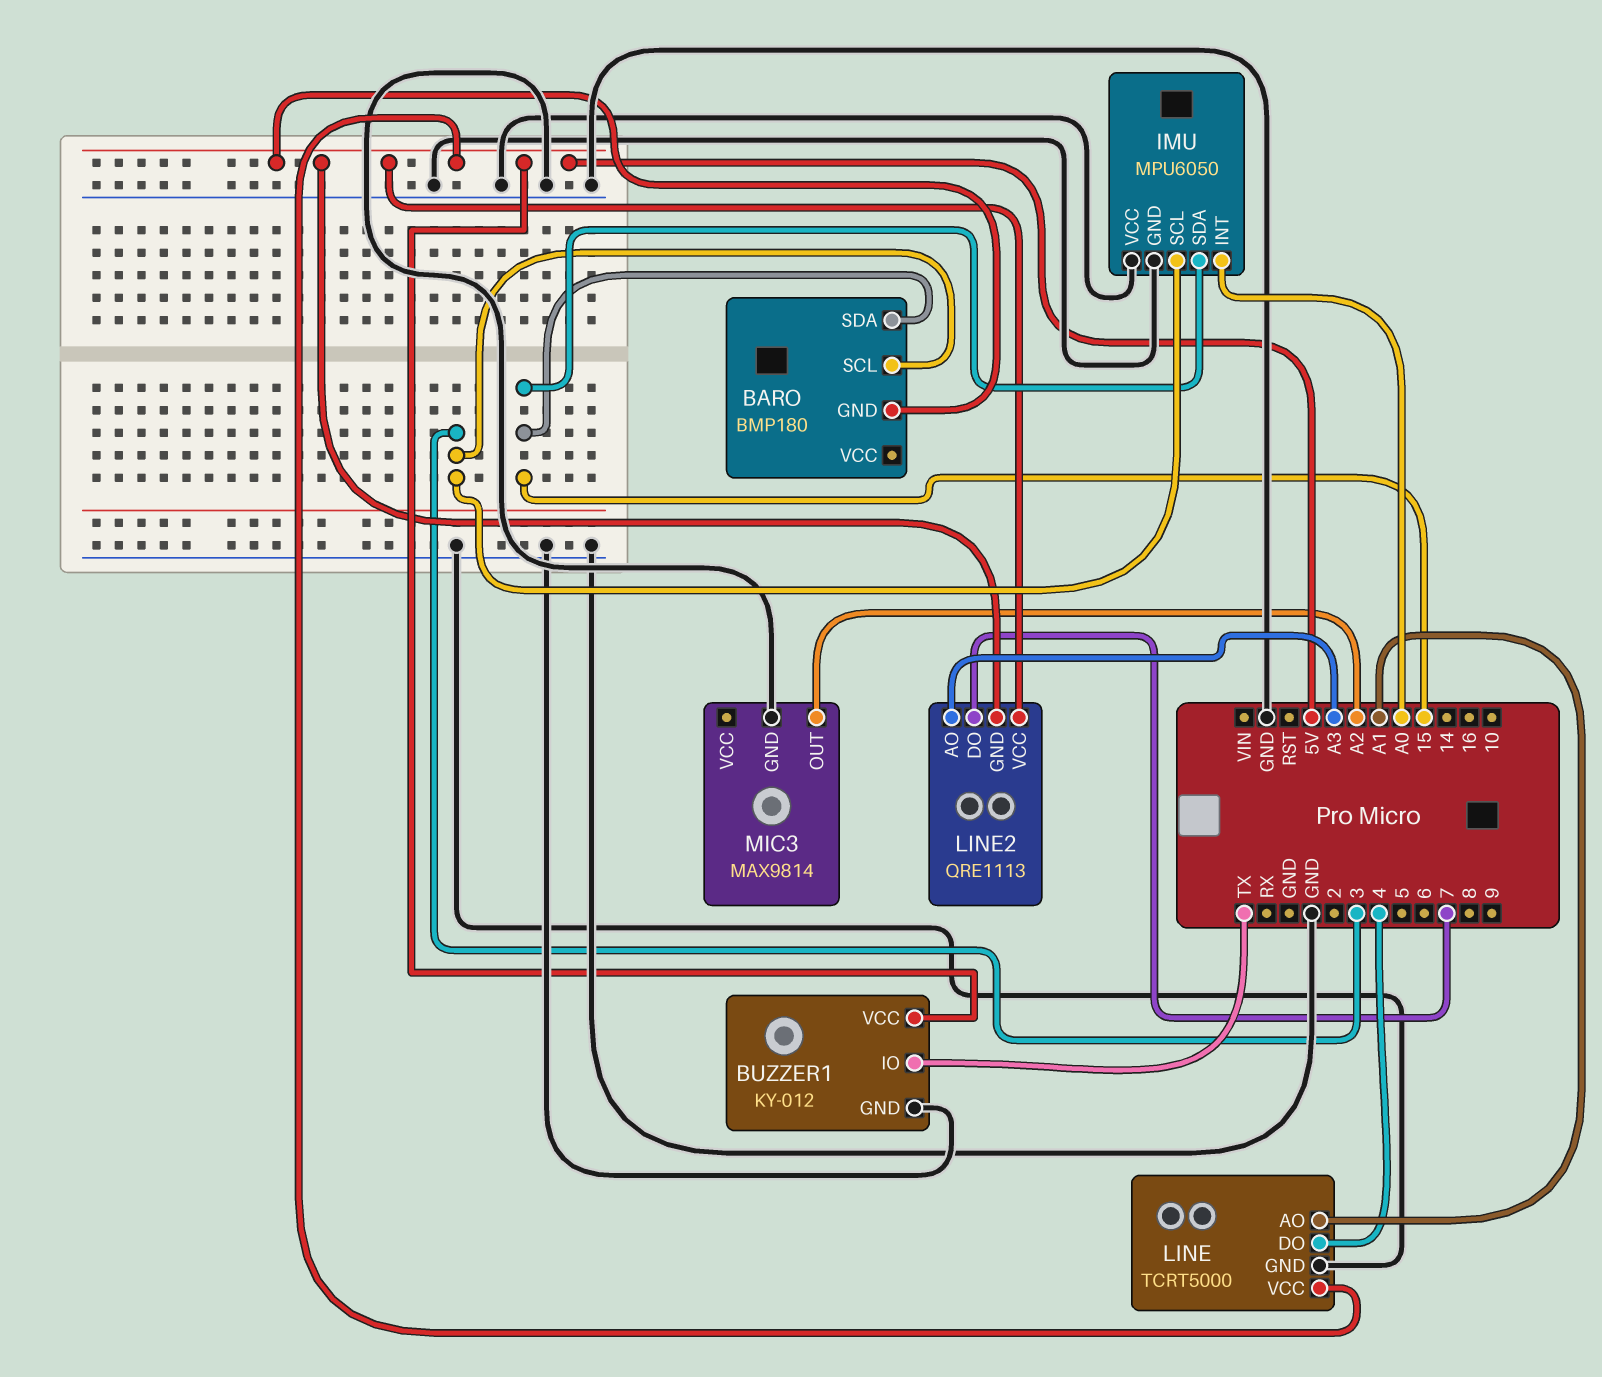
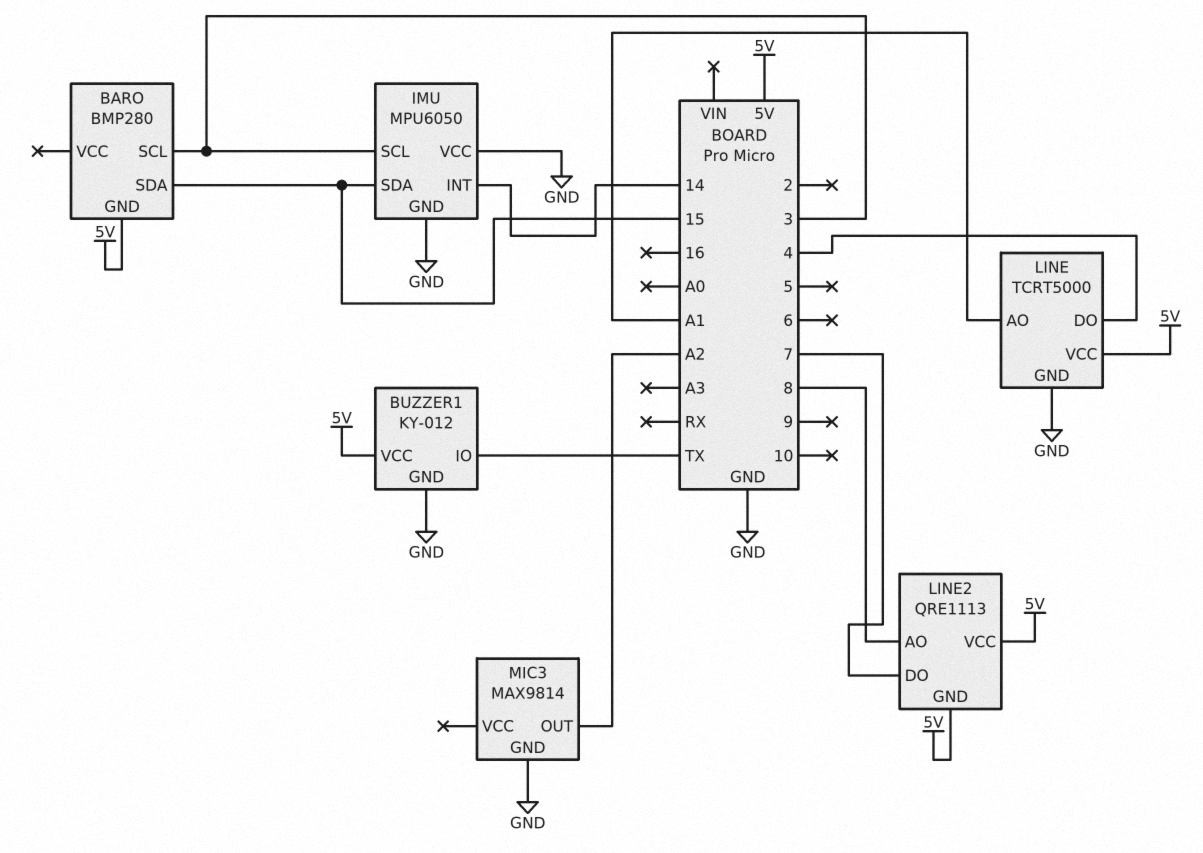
BARO: BMP180 -> BMP280
IMU pin INT: A0 -> 14
LINE2 pin AO: A3 -> 8

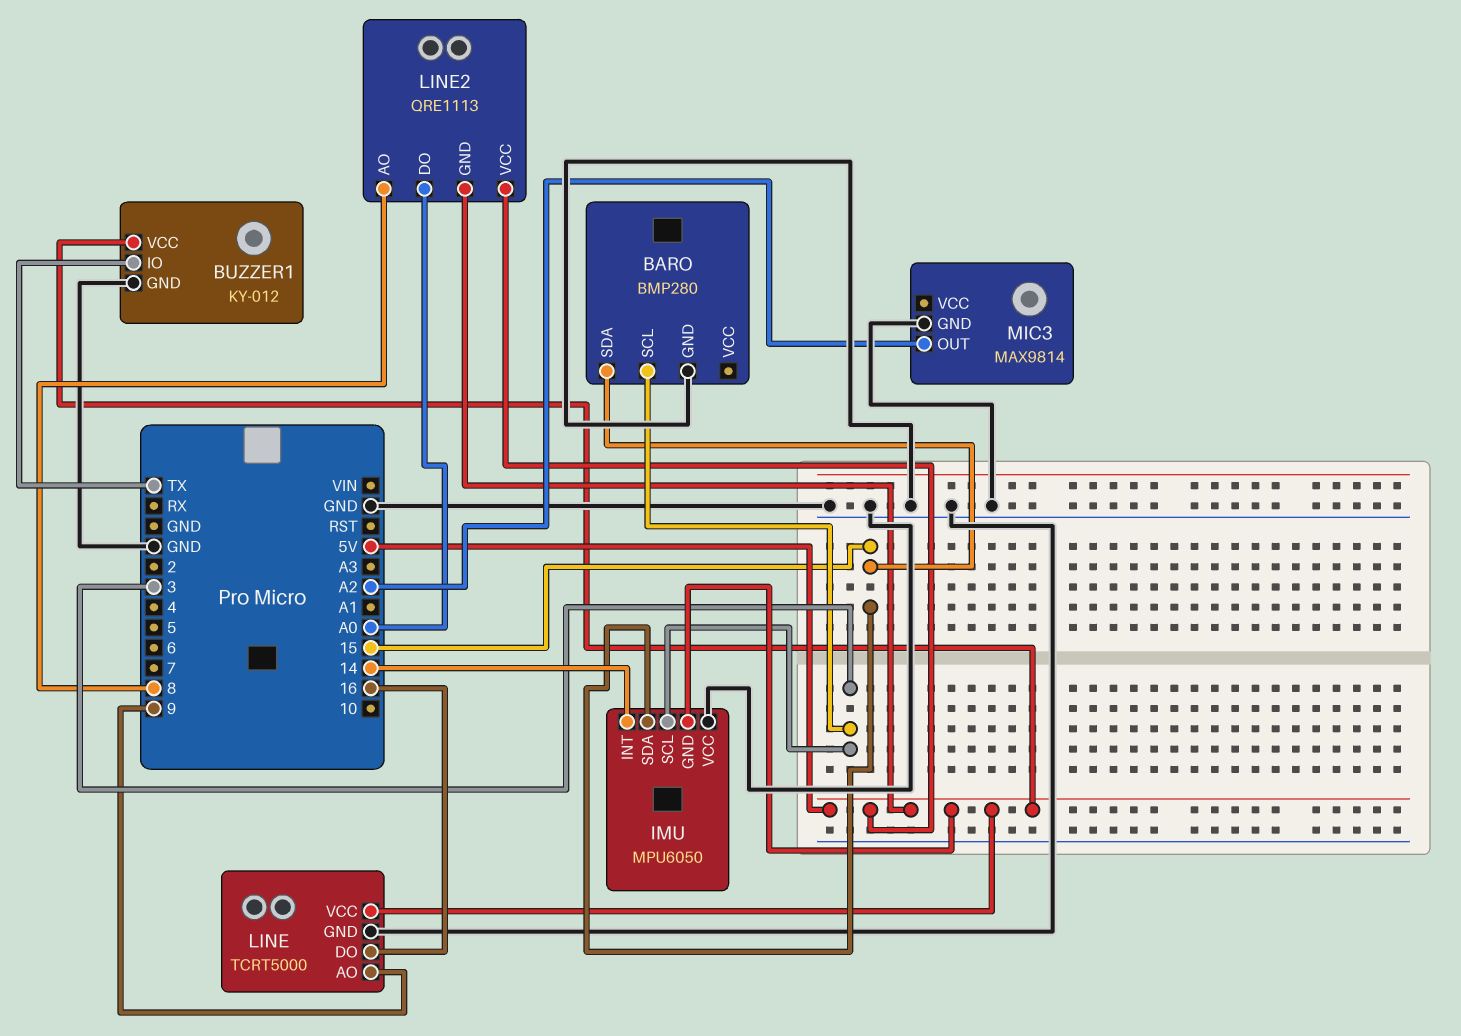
BARO pin GND: 5V -> GND
IMU pin GND: GND -> 5V
LINE pin AO: A1 -> 9
LINE pin DO: 4 -> 16
LINE2 pin DO: 7 -> A0

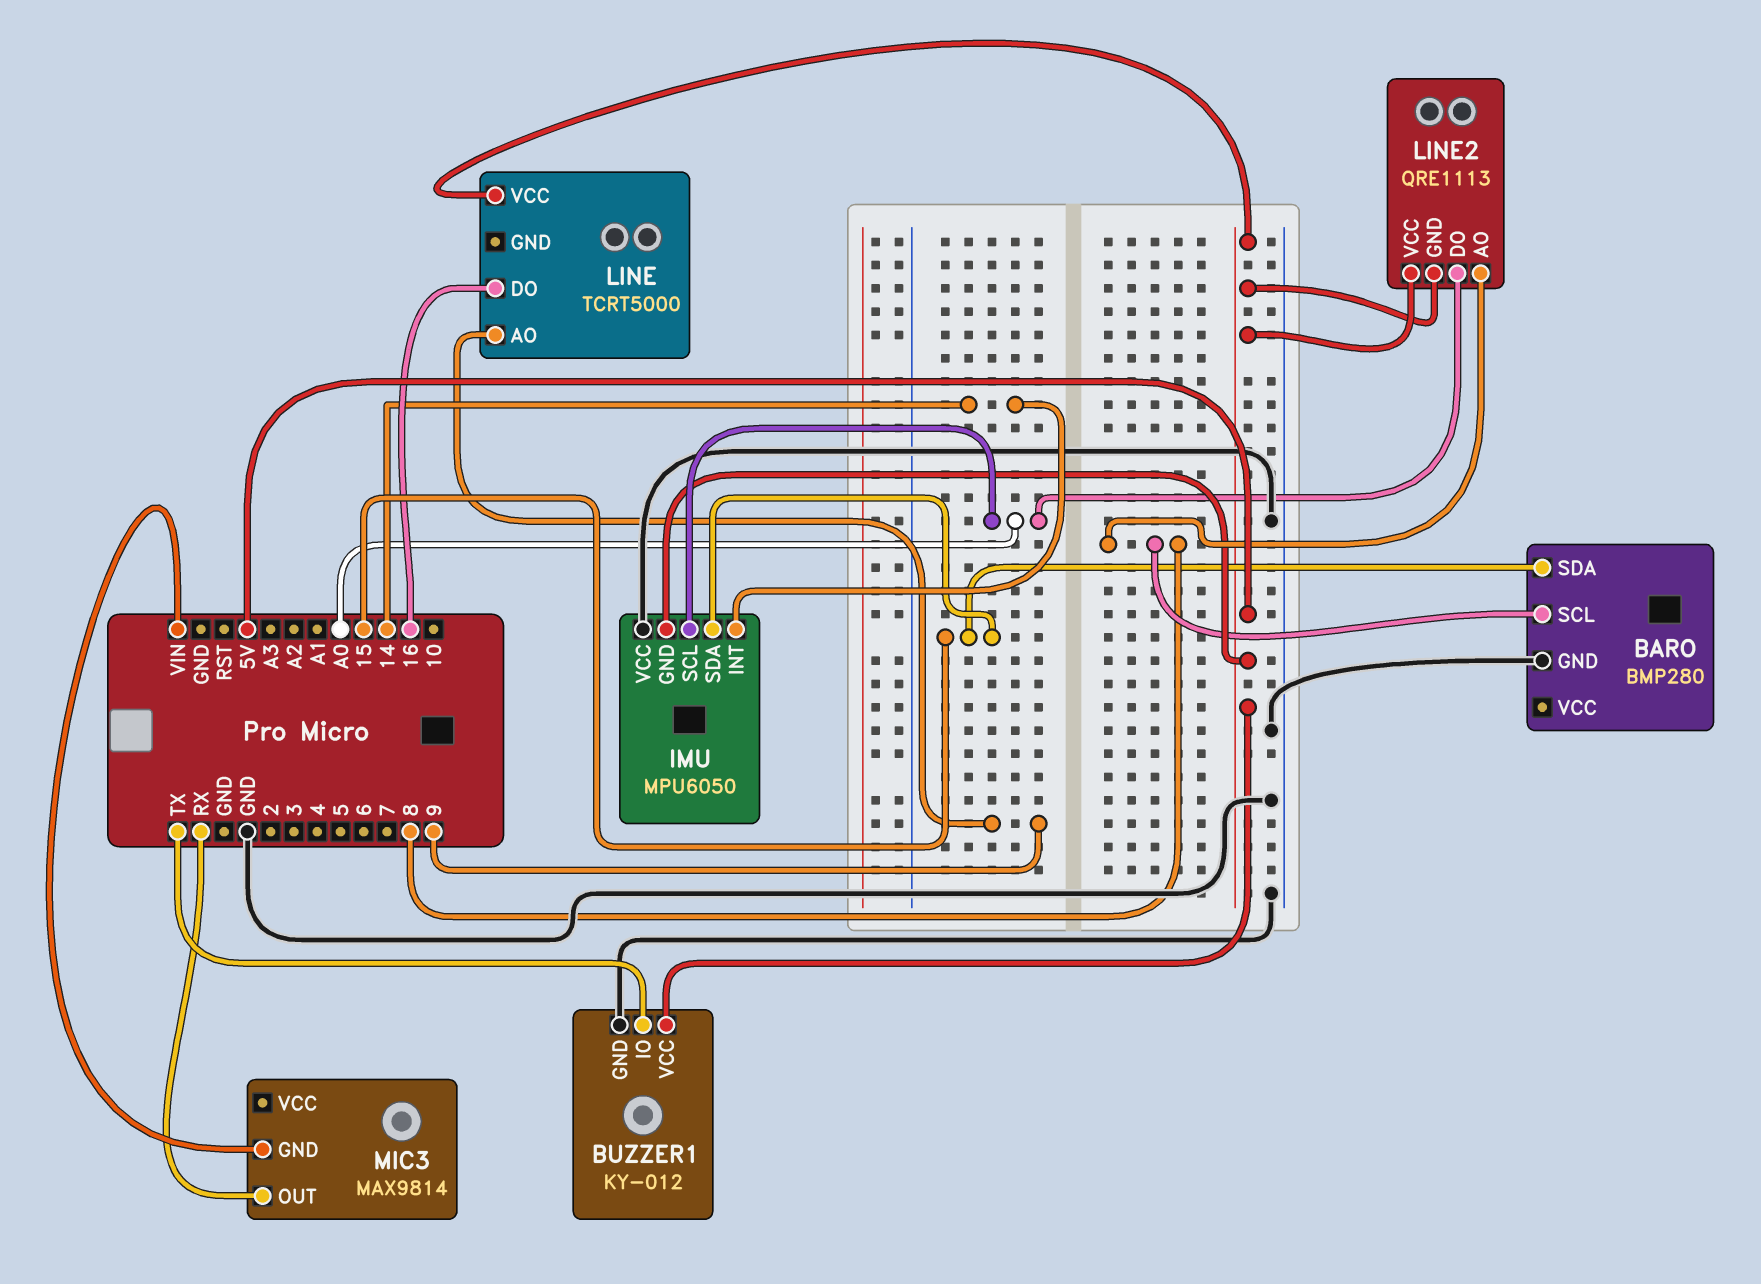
BARO pin SCL: 3 -> 8
IMU pin SCL: 3 -> A0
LINE pin GND: GND -> none
MIC3 pin GND: GND -> VIN
MIC3 pin OUT: A2 -> RX

